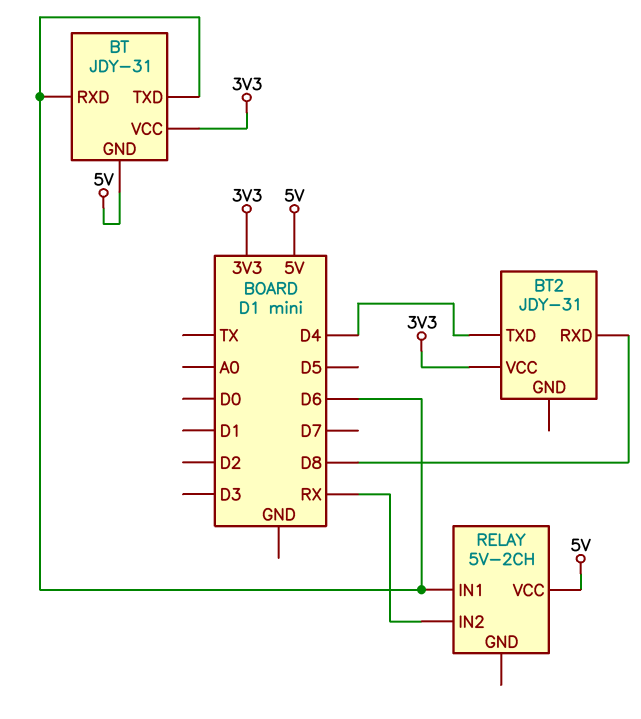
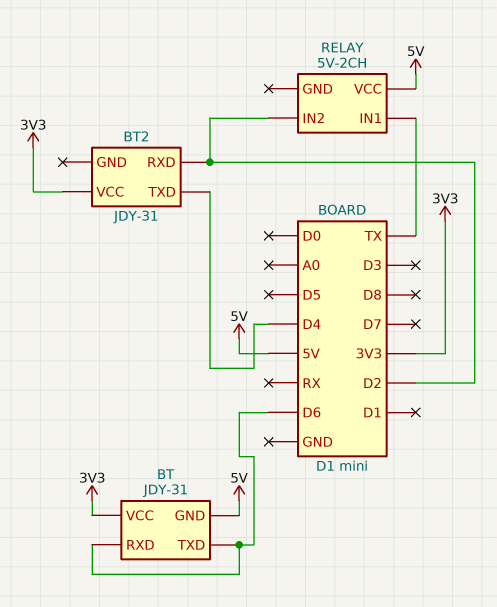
BT2 pin RXD: D8 -> D2
RELAY pin IN1: D6 -> TX
RELAY pin IN2: RX -> D2

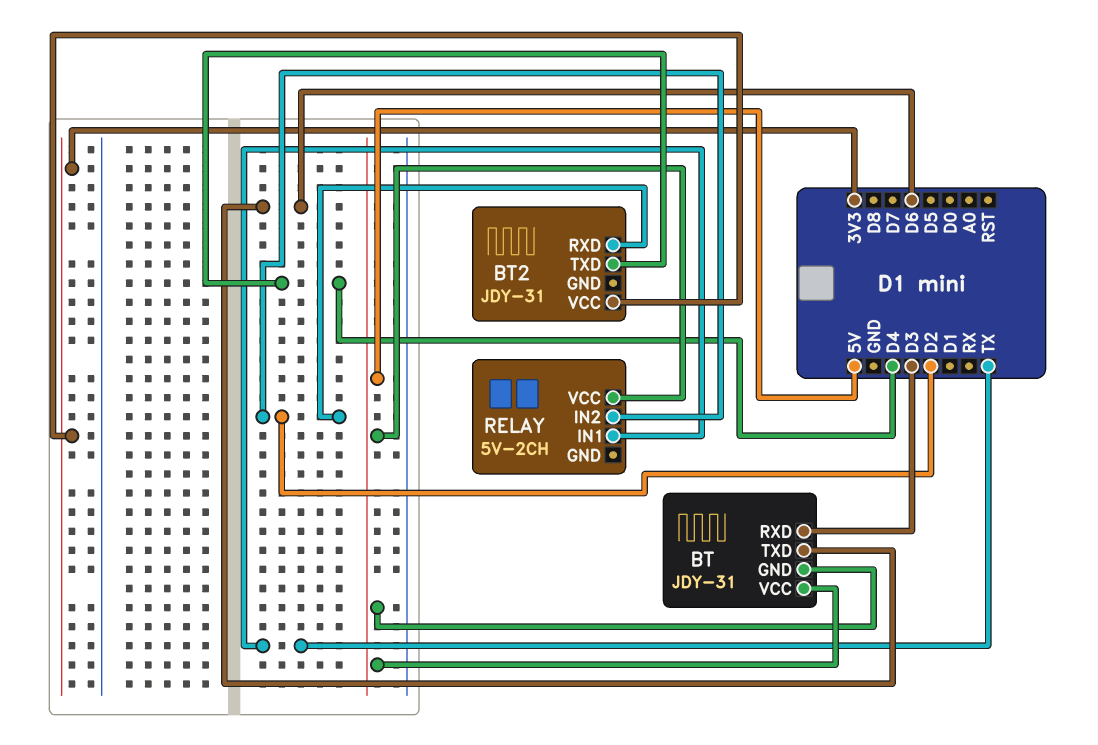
BT pin RXD: D6 -> D3
BT pin VCC: 3V3 -> 5V

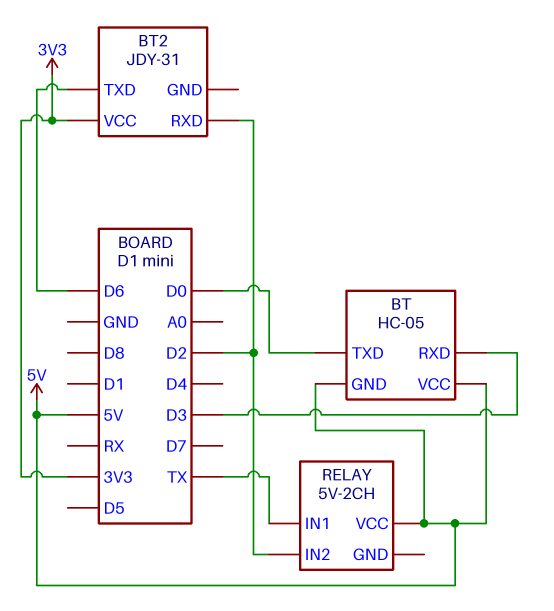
BT: JDY-31 -> HC-05
BT pin TXD: D6 -> D0
BT2 pin TXD: D4 -> D6

